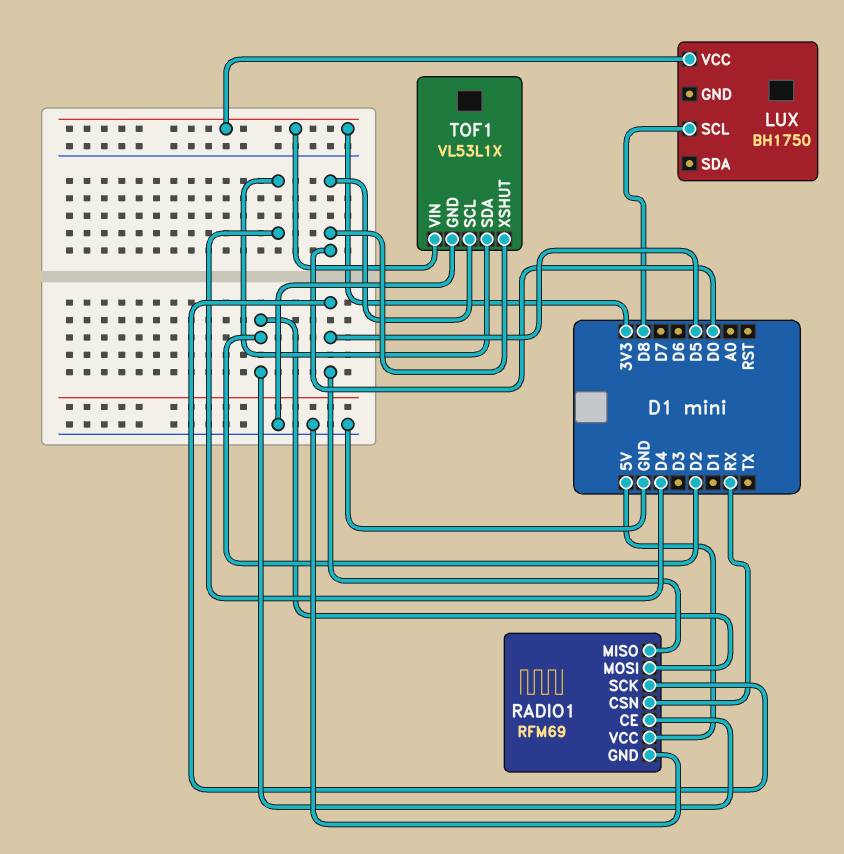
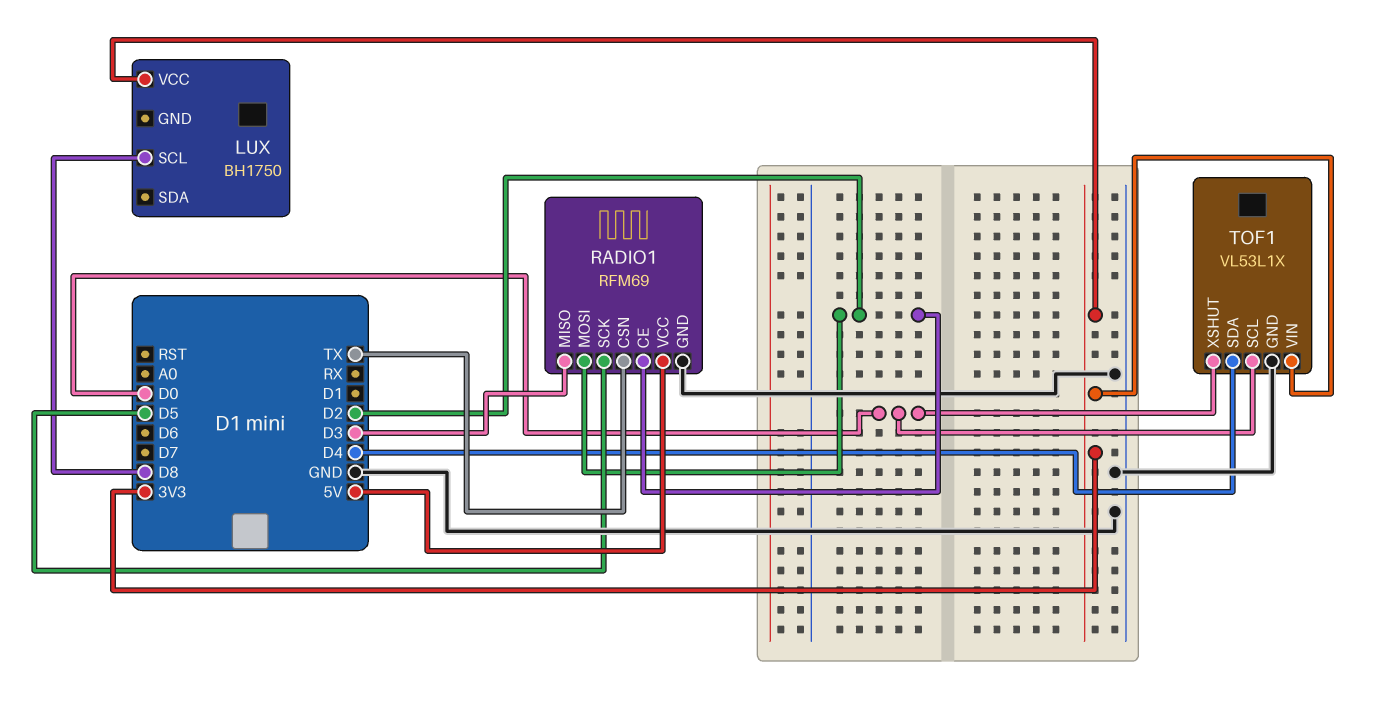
RADIO1 pin CSN: RX -> TX
RADIO1 pin MISO: D5 -> D3

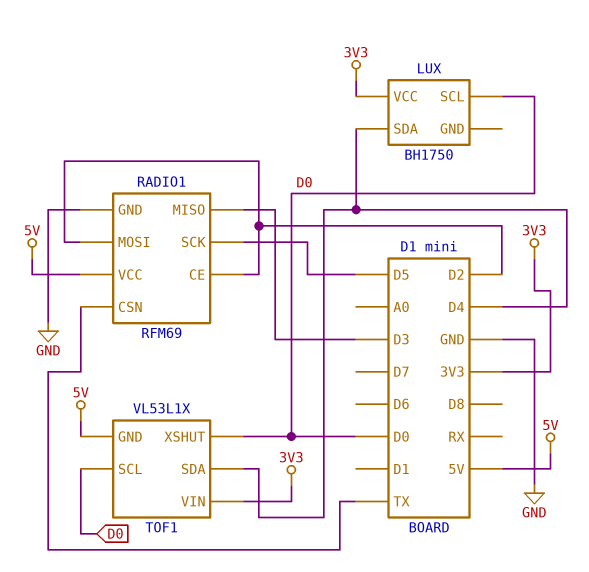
LUX pin SCL: D8 -> D0
LUX pin SDA: none -> D4
TOF1 pin GND: GND -> 5V

